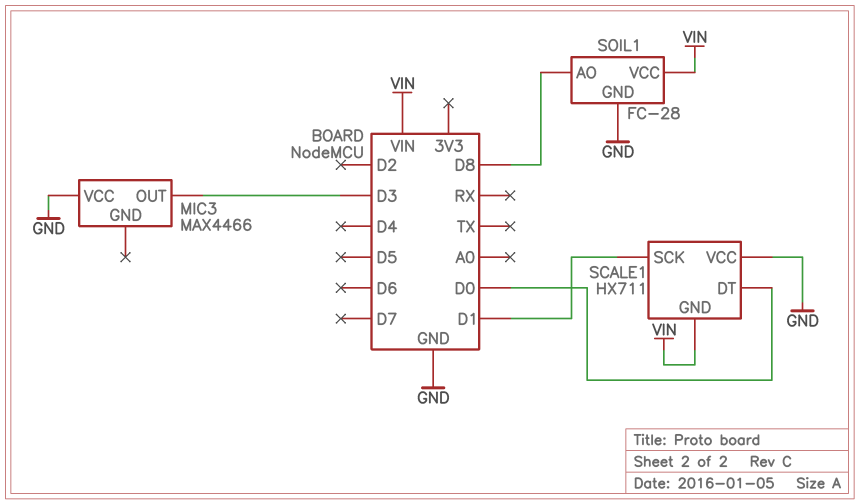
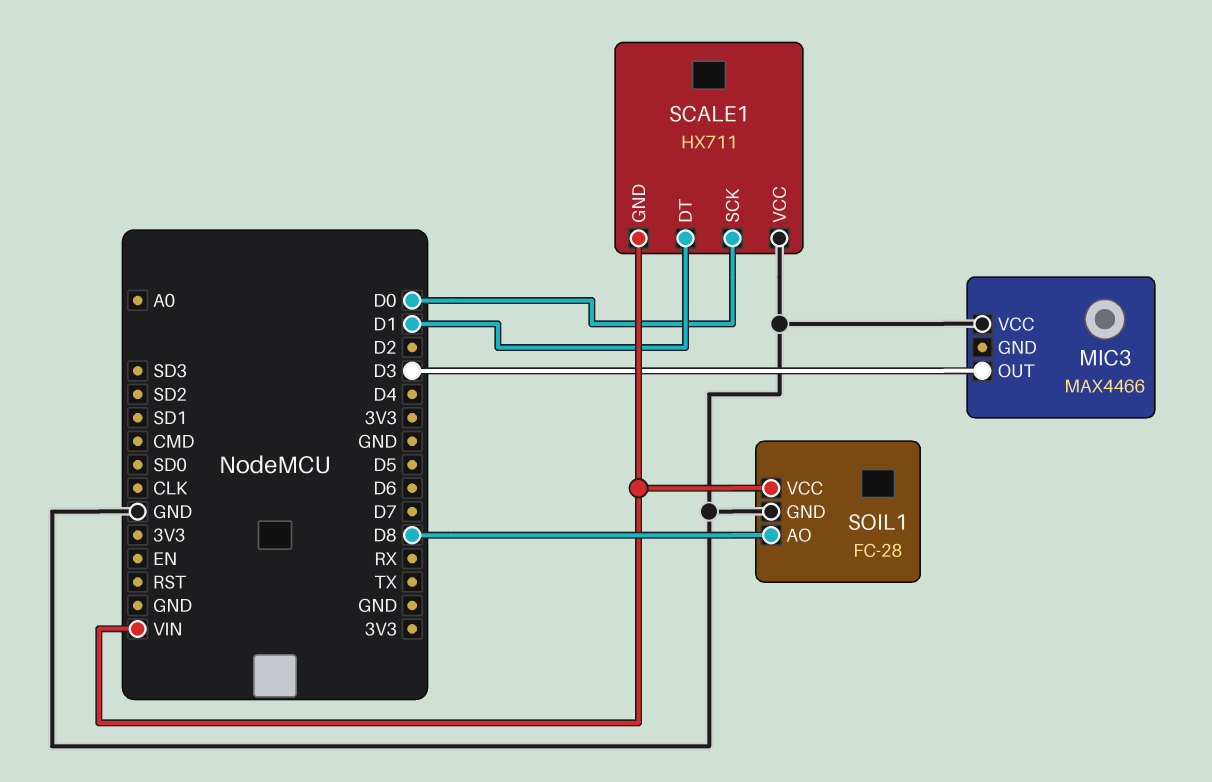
SCALE1 pin DT: D0 -> D1
SCALE1 pin SCK: D1 -> D0

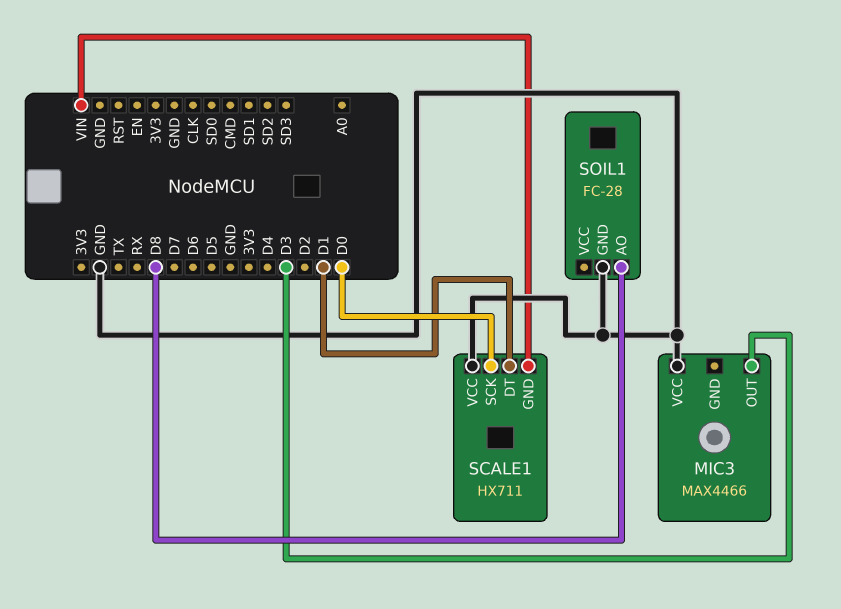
SOIL1 pin VCC: VIN -> none

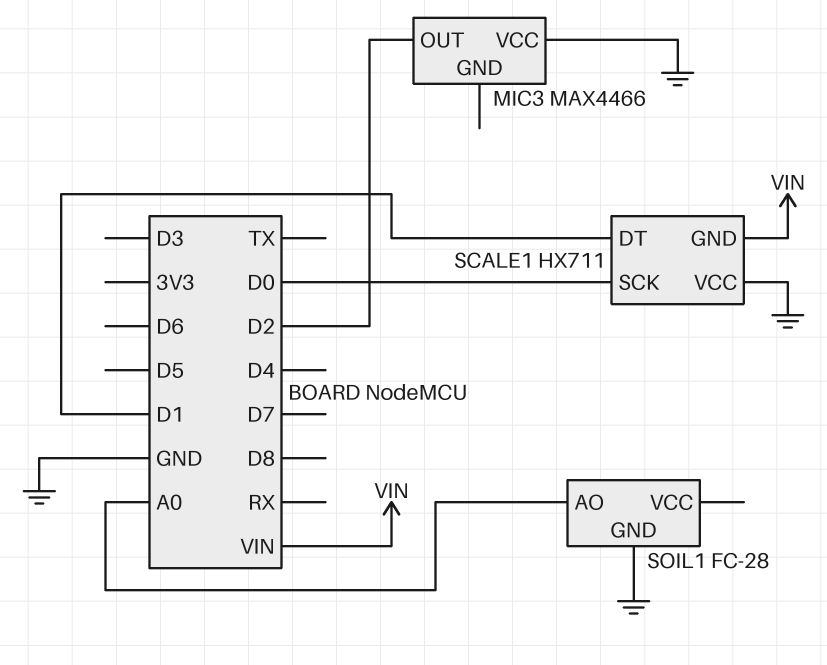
MIC3 pin OUT: D3 -> D2
SOIL1 pin AO: D8 -> A0

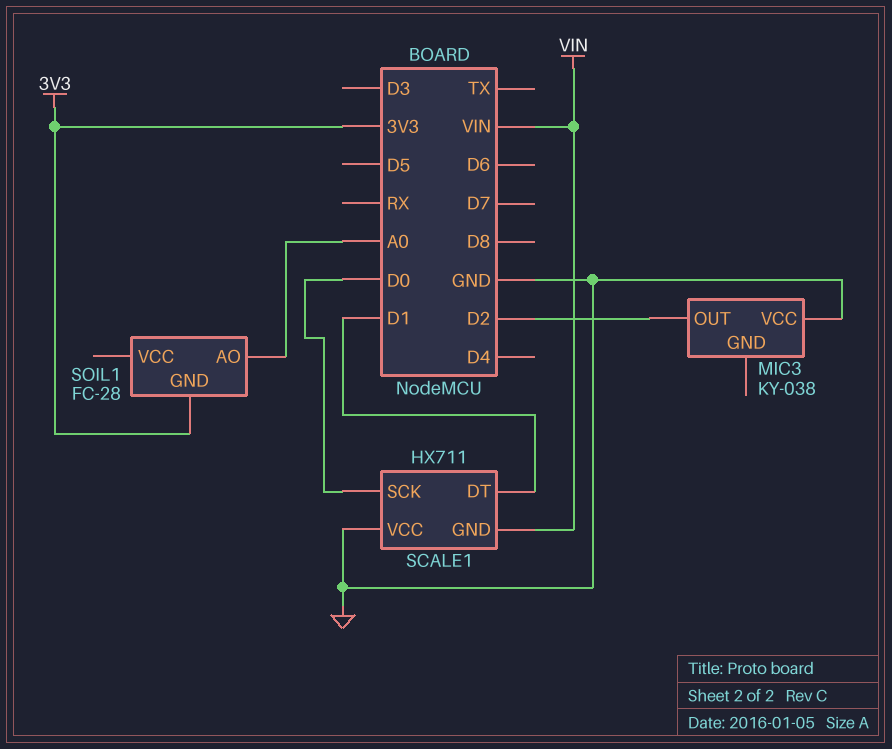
MIC3: MAX4466 -> KY-038
SOIL1 pin GND: GND -> 3V3

